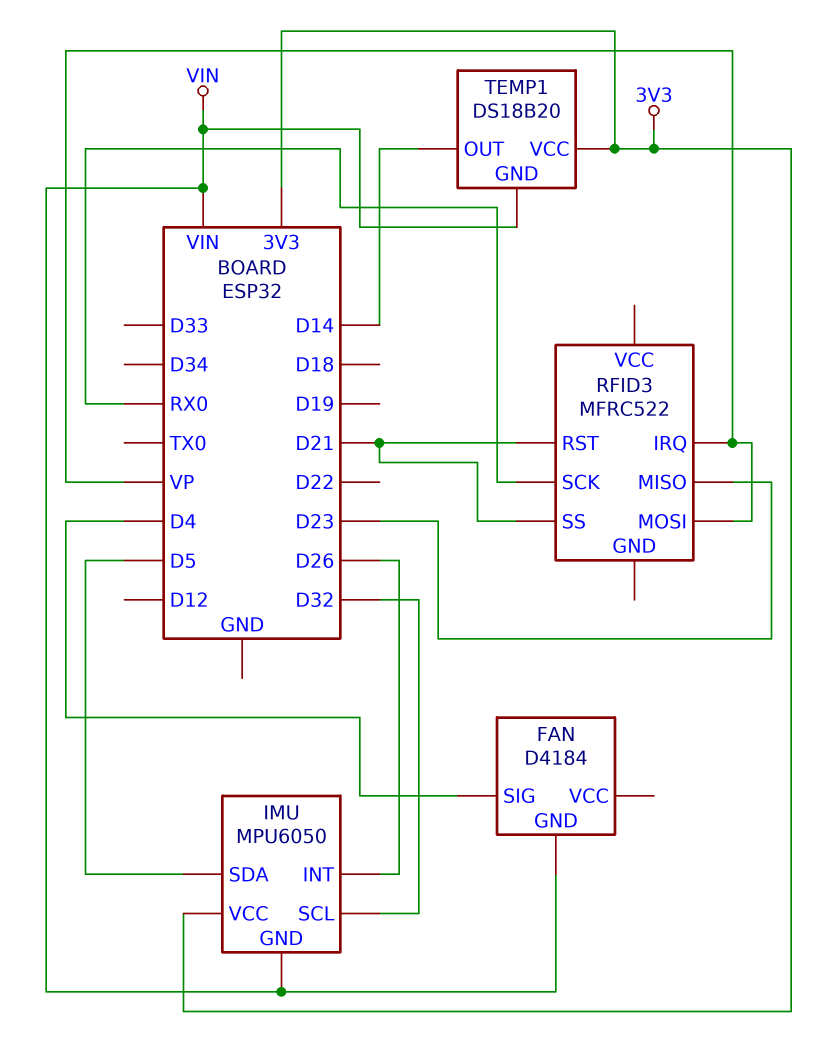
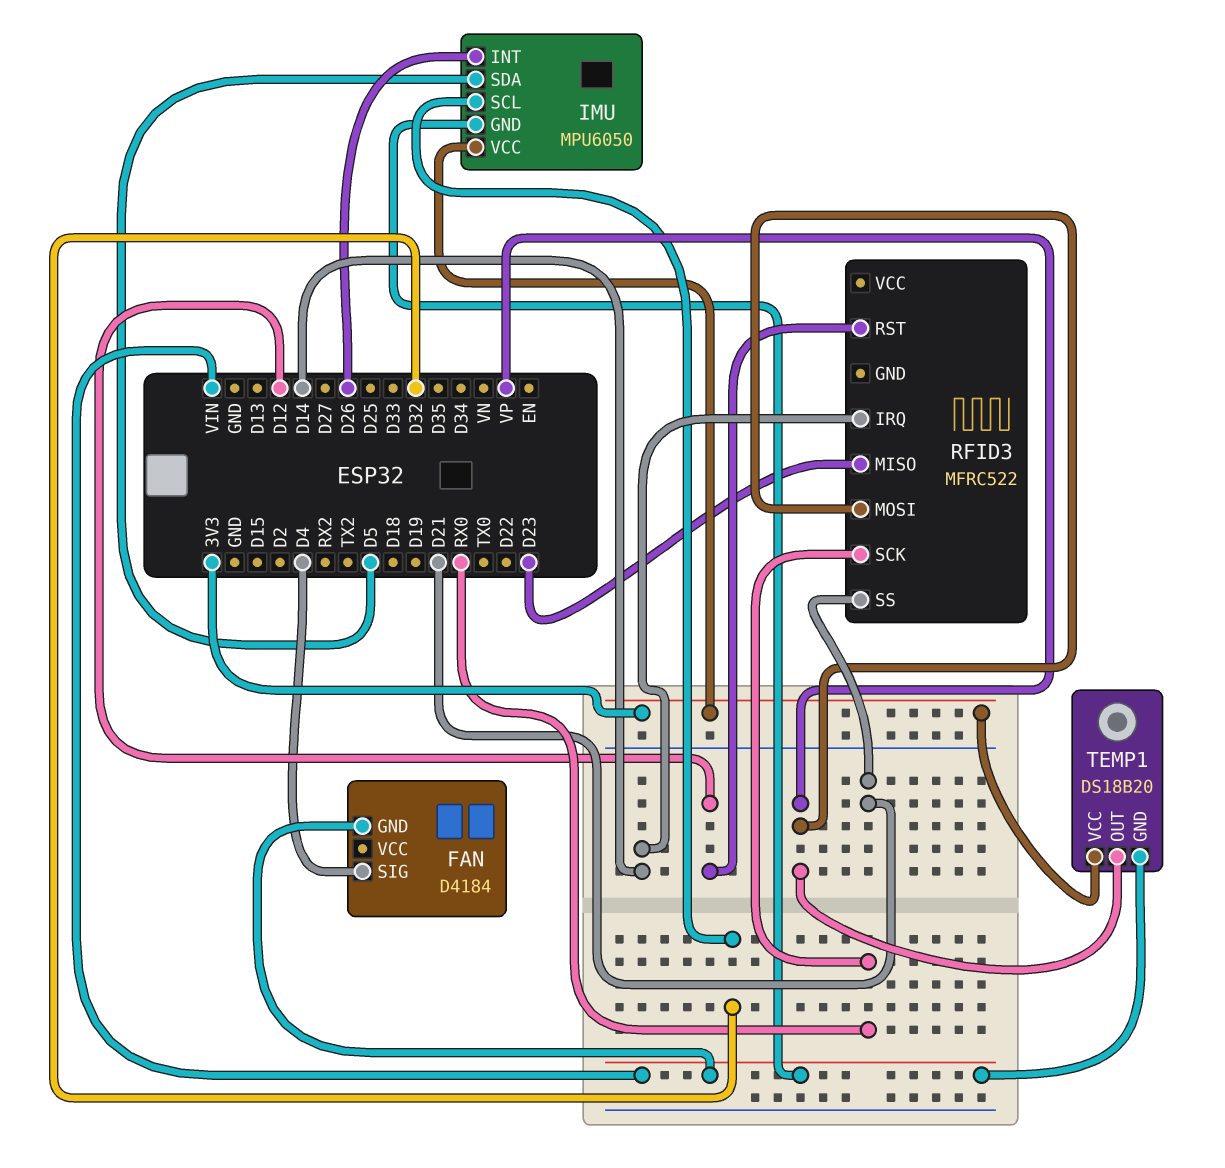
RFID3 pin IRQ: VP -> D14
RFID3 pin RST: D21 -> D12
TEMP1 pin OUT: D14 -> VP

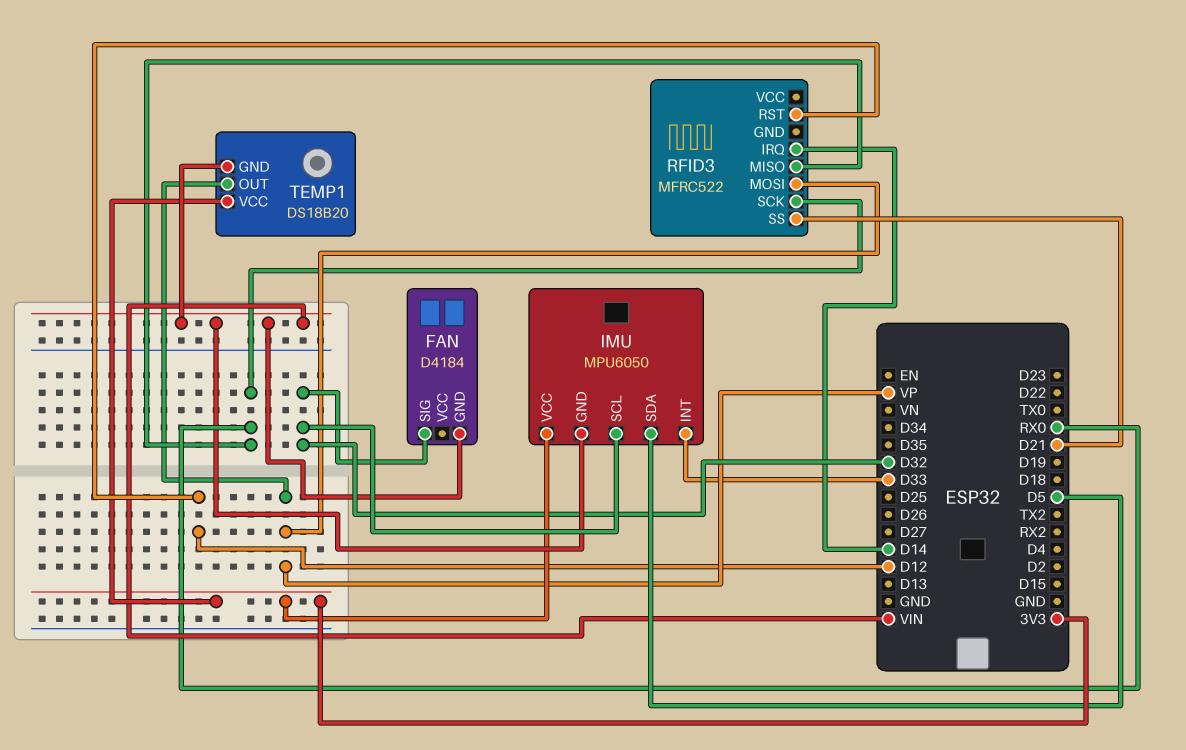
FAN pin SIG: D4 -> D32
IMU pin INT: D26 -> D33
RFID3 pin MISO: D23 -> RX0

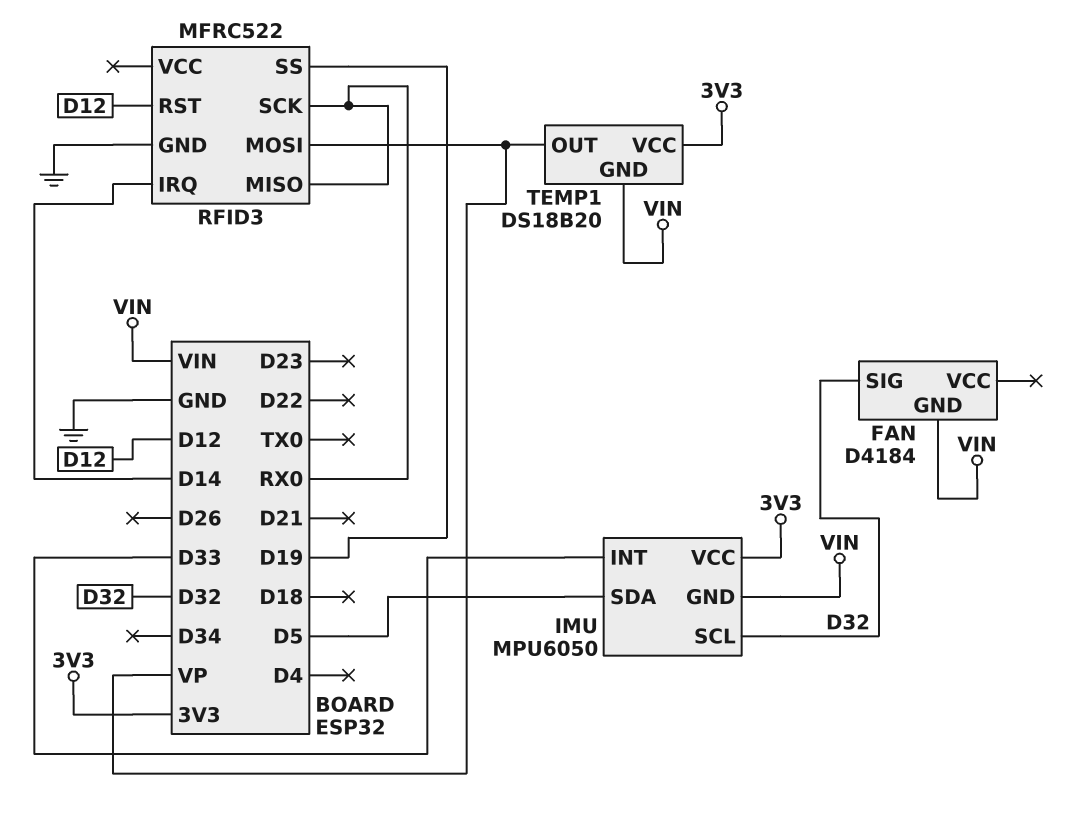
RFID3 pin GND: none -> GND
RFID3 pin SS: D21 -> D19

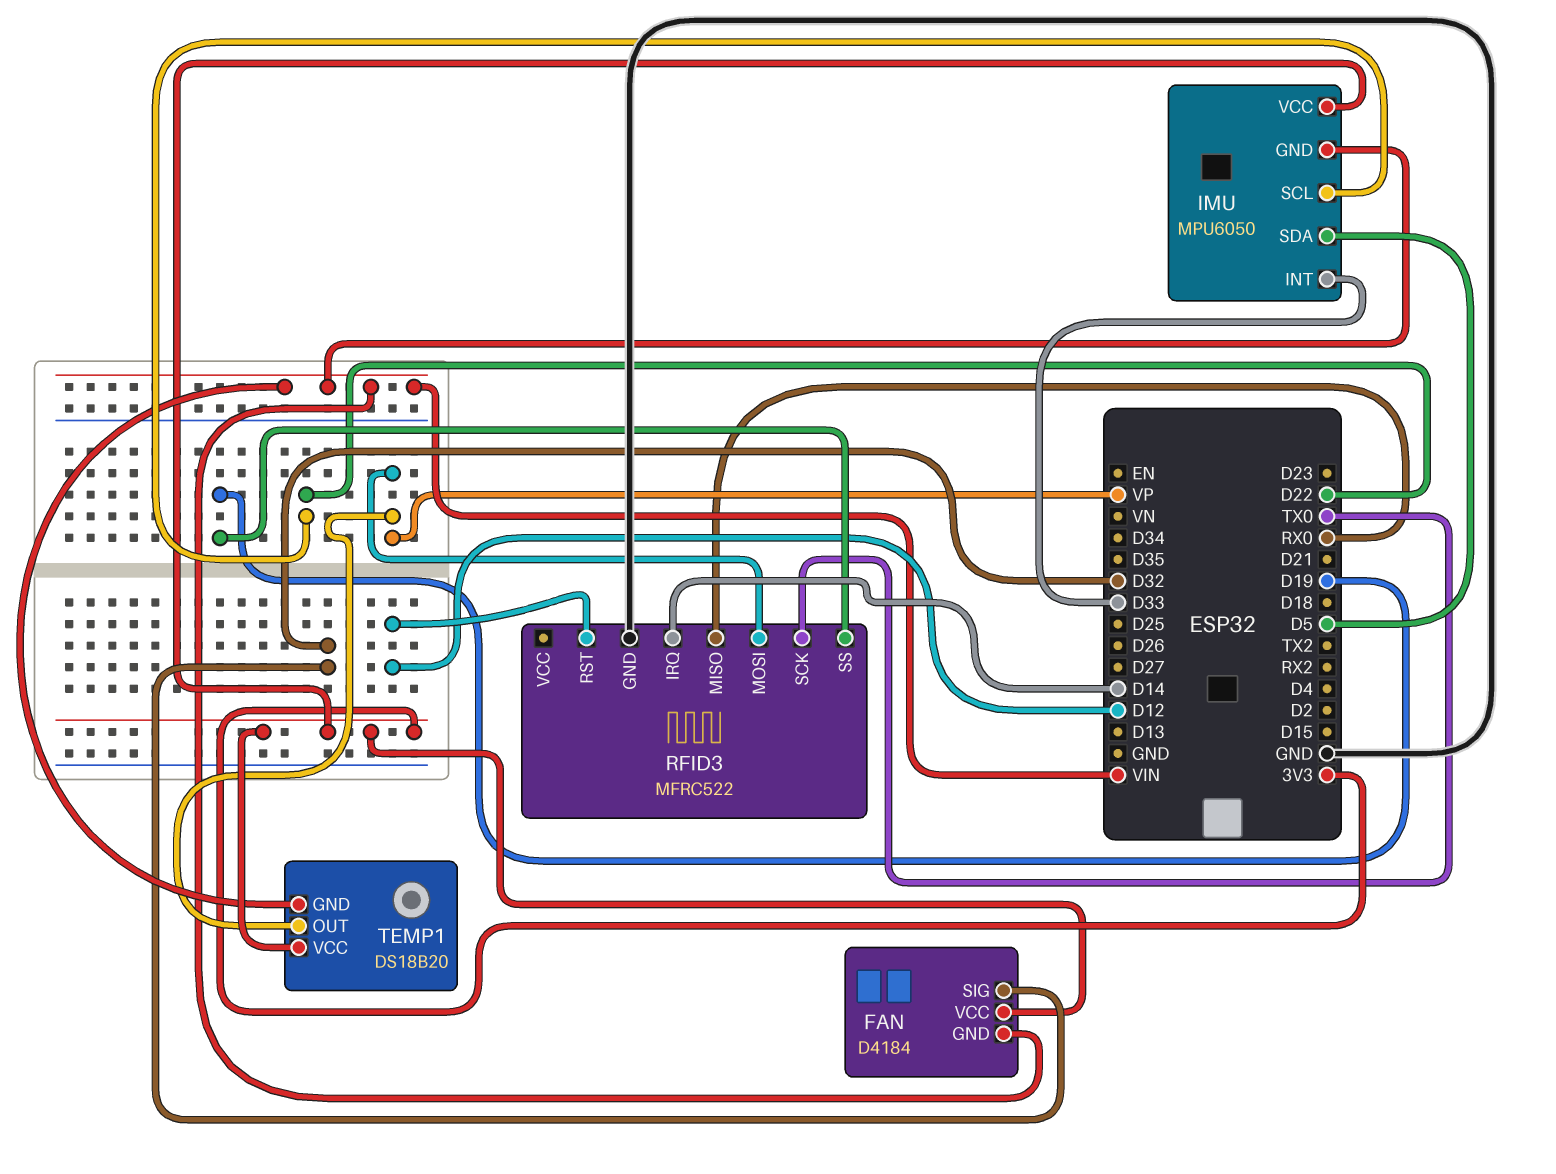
FAN pin VCC: none -> 3V3
IMU pin SCL: D32 -> D22
RFID3 pin SCK: RX0 -> TX0

